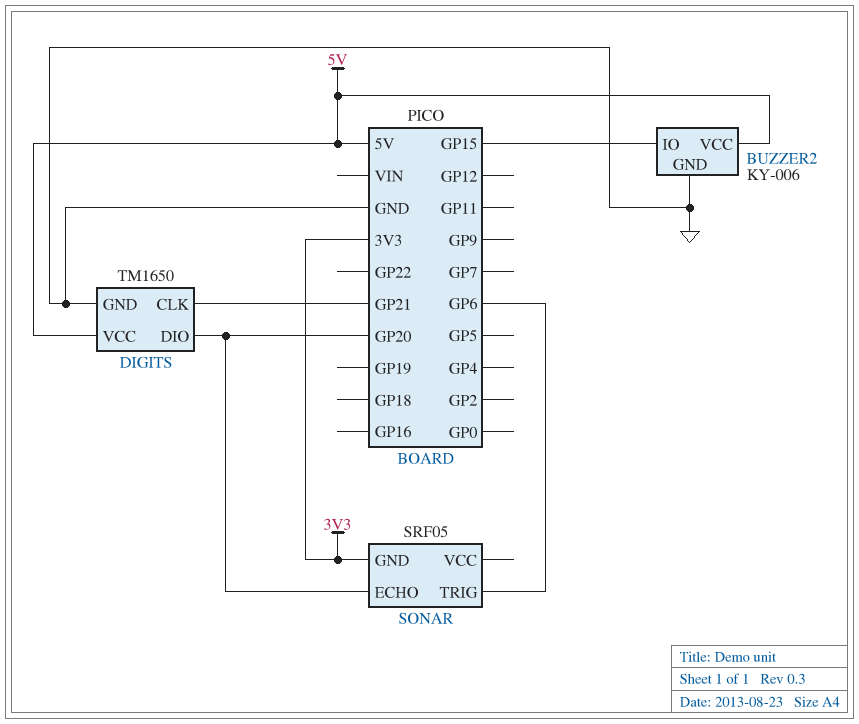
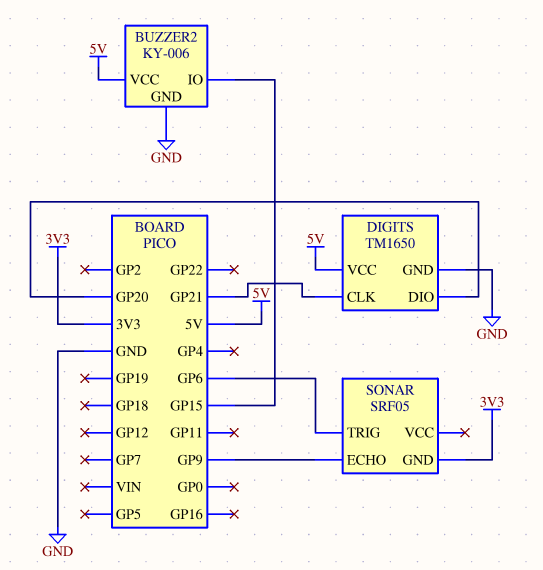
SONAR pin ECHO: GP20 -> GP9

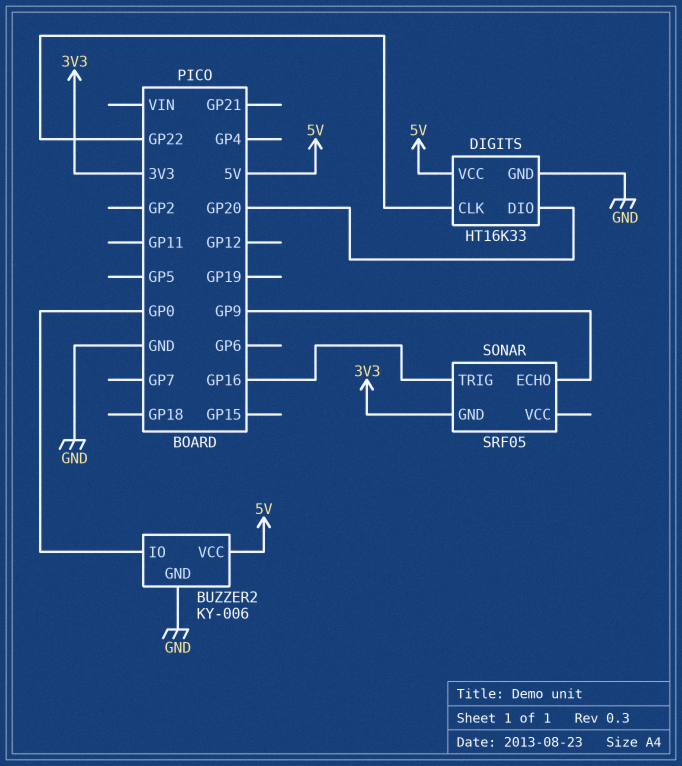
BUZZER2 pin IO: GP15 -> GP0
DIGITS: TM1650 -> HT16K33
DIGITS pin CLK: GP21 -> GP22
SONAR pin TRIG: GP6 -> GP16

